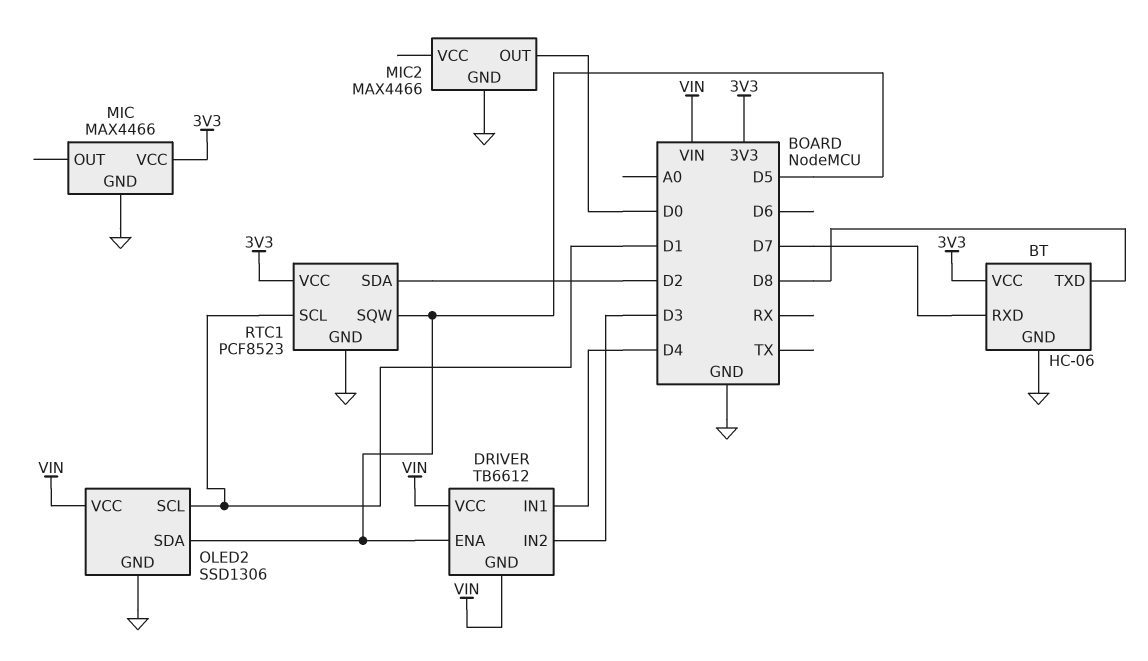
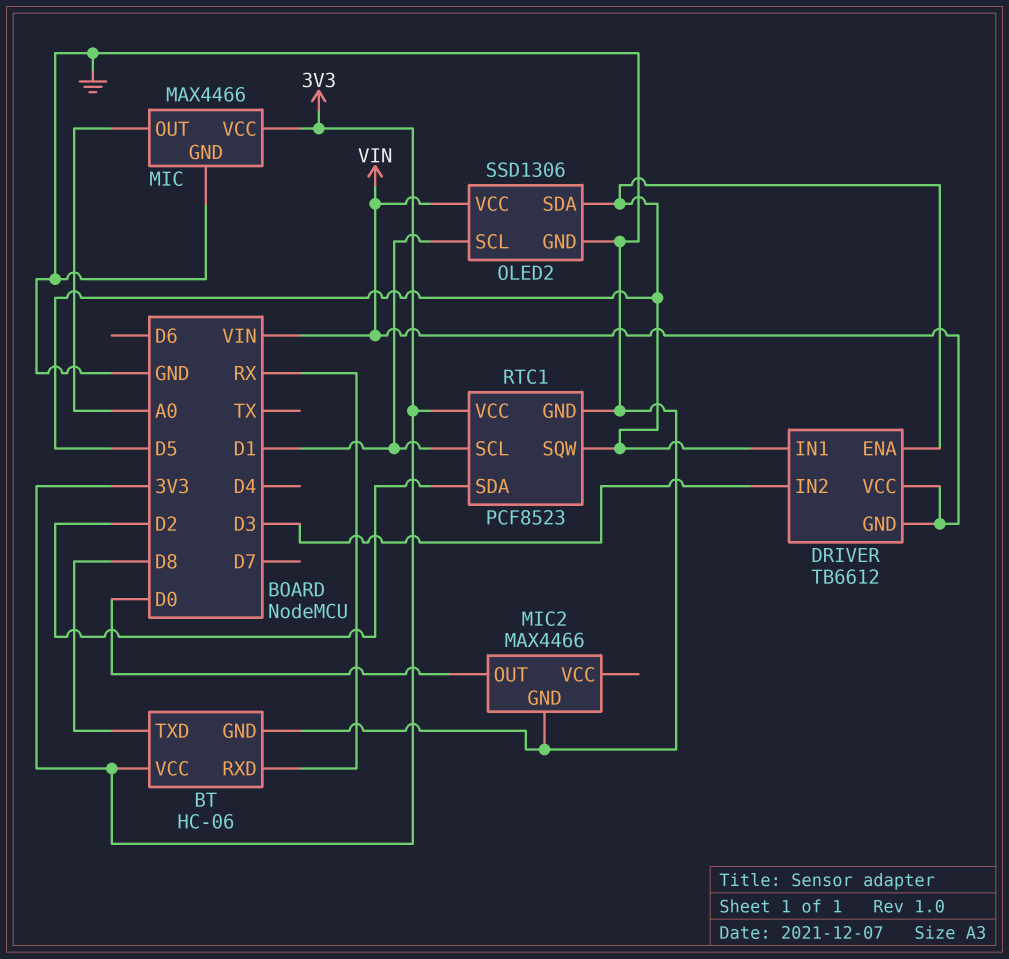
BT pin RXD: D7 -> RX
DRIVER pin IN1: D4 -> D5
MIC pin OUT: none -> A0

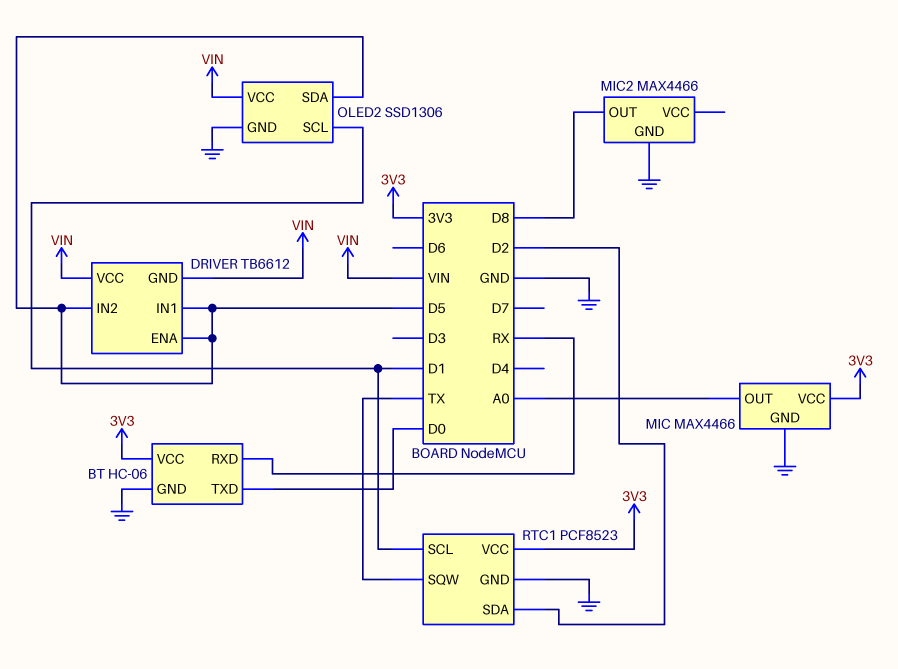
BT pin TXD: D8 -> D0
DRIVER pin IN2: D3 -> D5
MIC2 pin OUT: D0 -> D8
RTC1 pin SQW: D5 -> TX

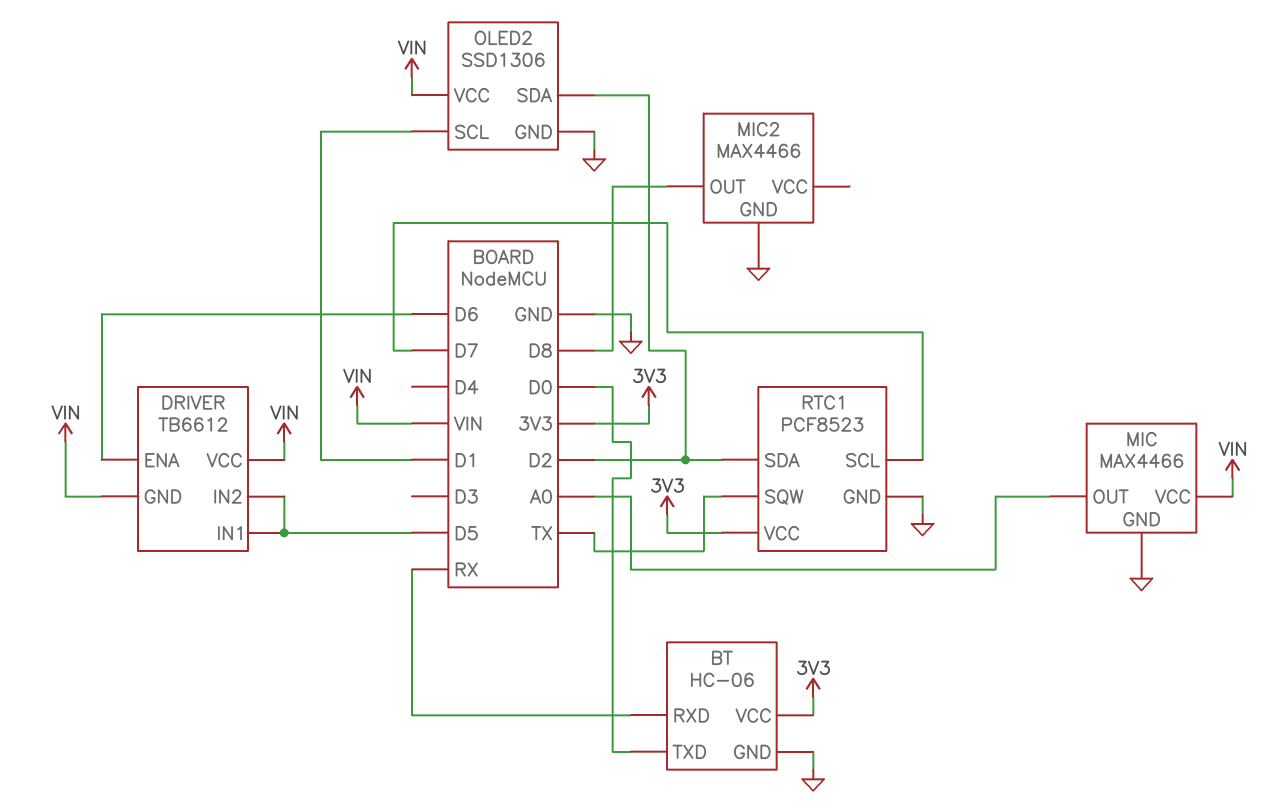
DRIVER pin ENA: D5 -> D6
MIC pin VCC: 3V3 -> VIN
OLED2 pin SDA: D5 -> D2
RTC1 pin SCL: D1 -> D7

